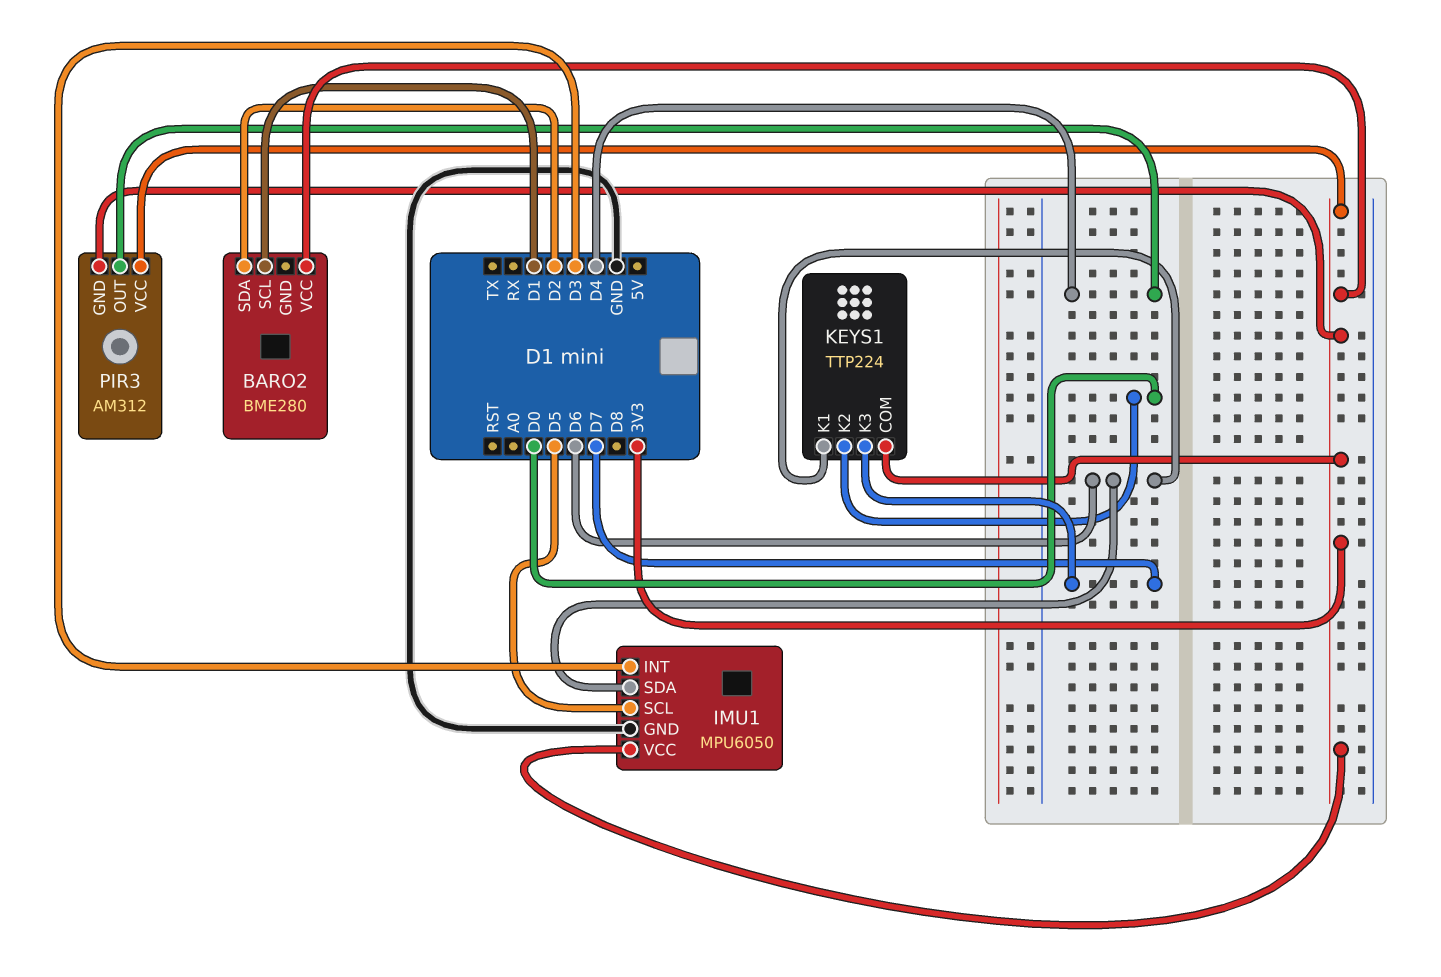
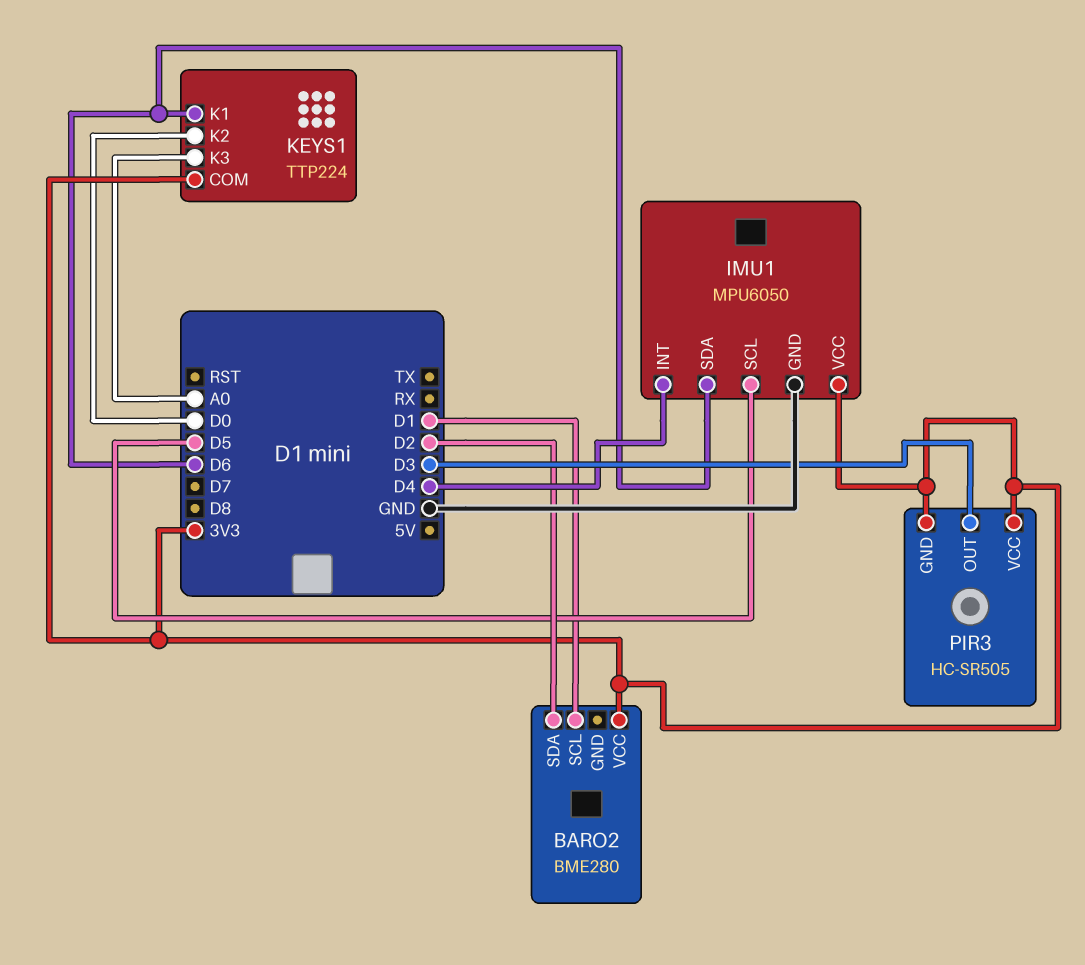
IMU1 pin INT: D3 -> D4
KEYS1 pin K3: D7 -> A0
PIR3: AM312 -> HC-SR505
PIR3 pin OUT: D4 -> D3

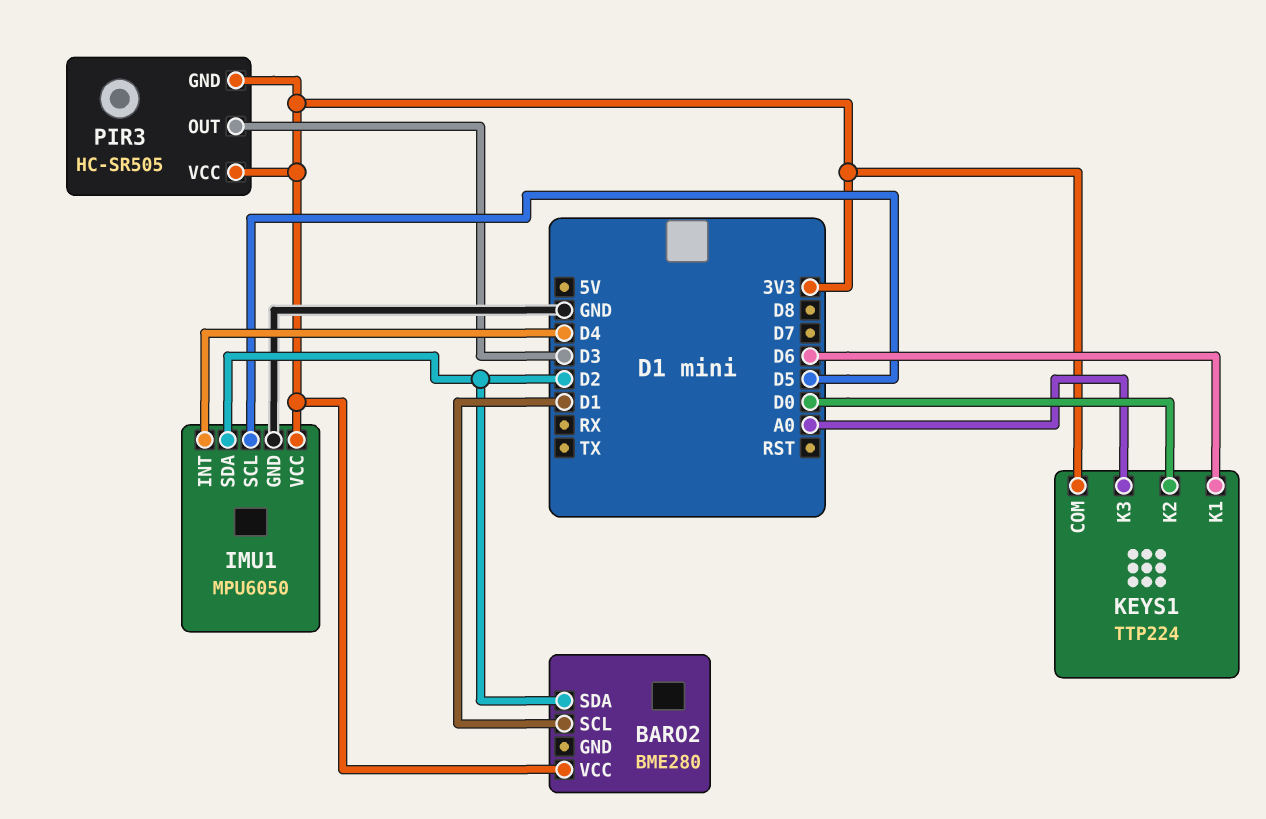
IMU1 pin SDA: D6 -> D2

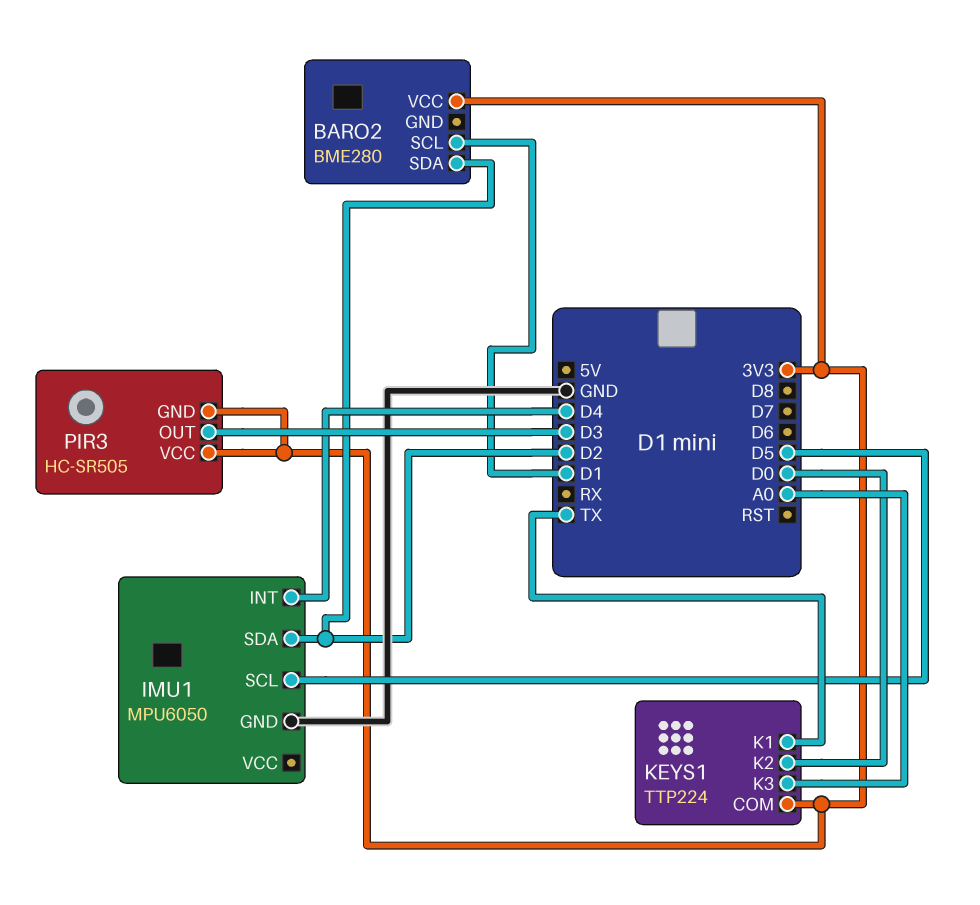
IMU1 pin VCC: 3V3 -> none
KEYS1 pin K1: D6 -> TX

